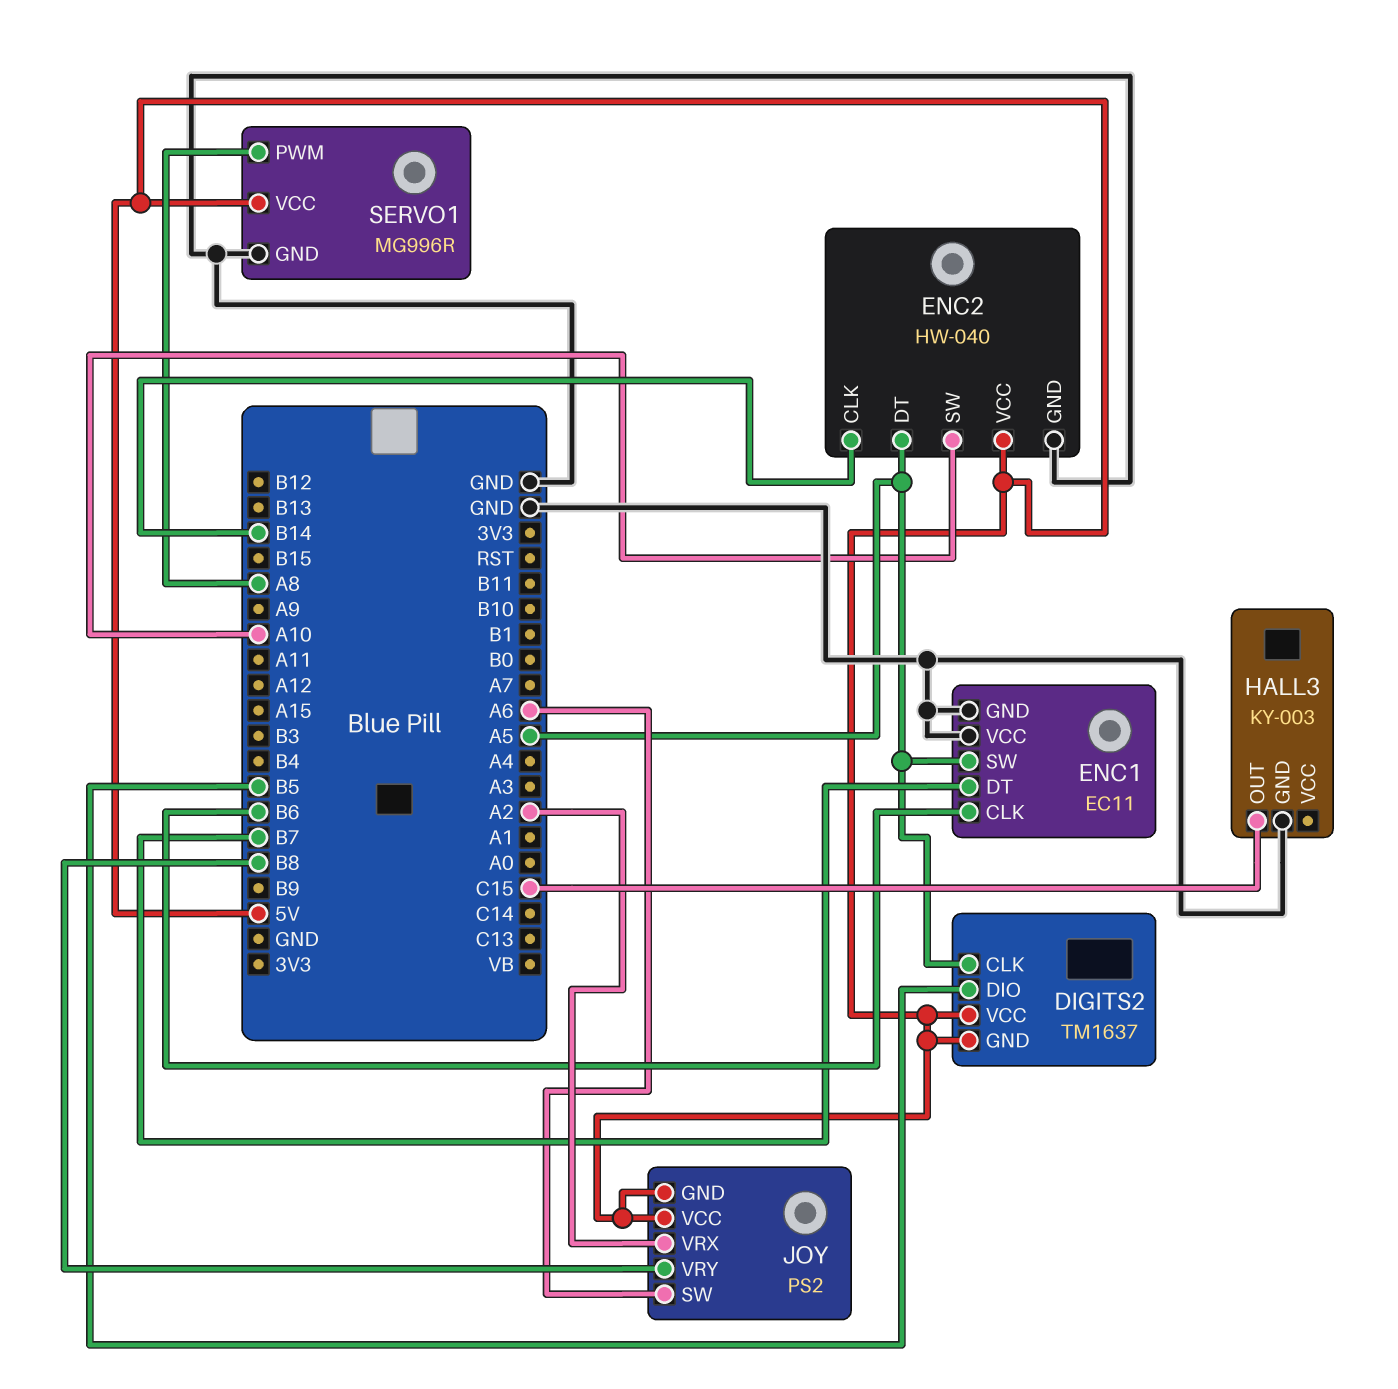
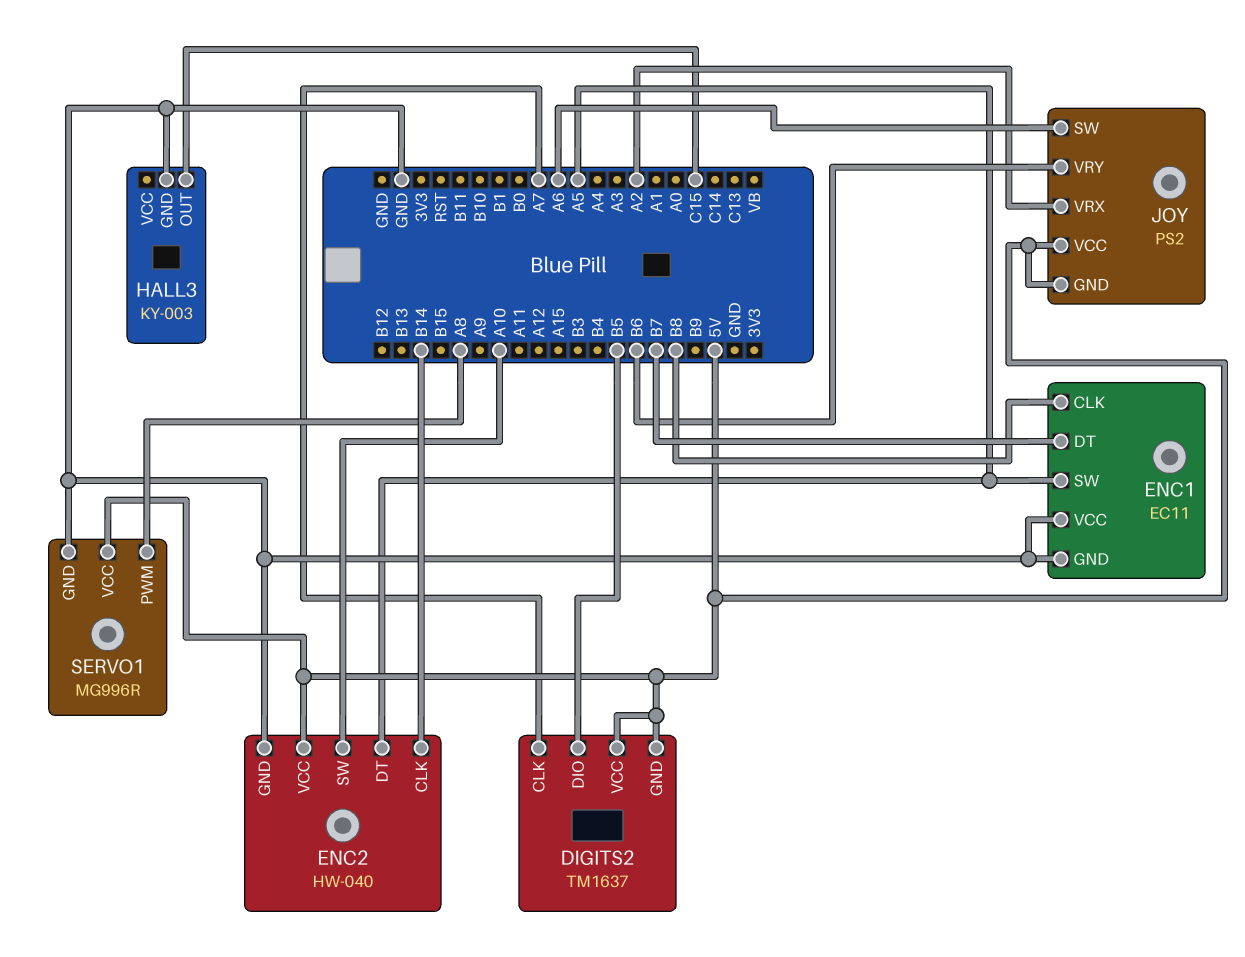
DIGITS2 pin CLK: A5 -> A7
ENC1 pin CLK: B6 -> B8
JOY pin VRY: B8 -> B6

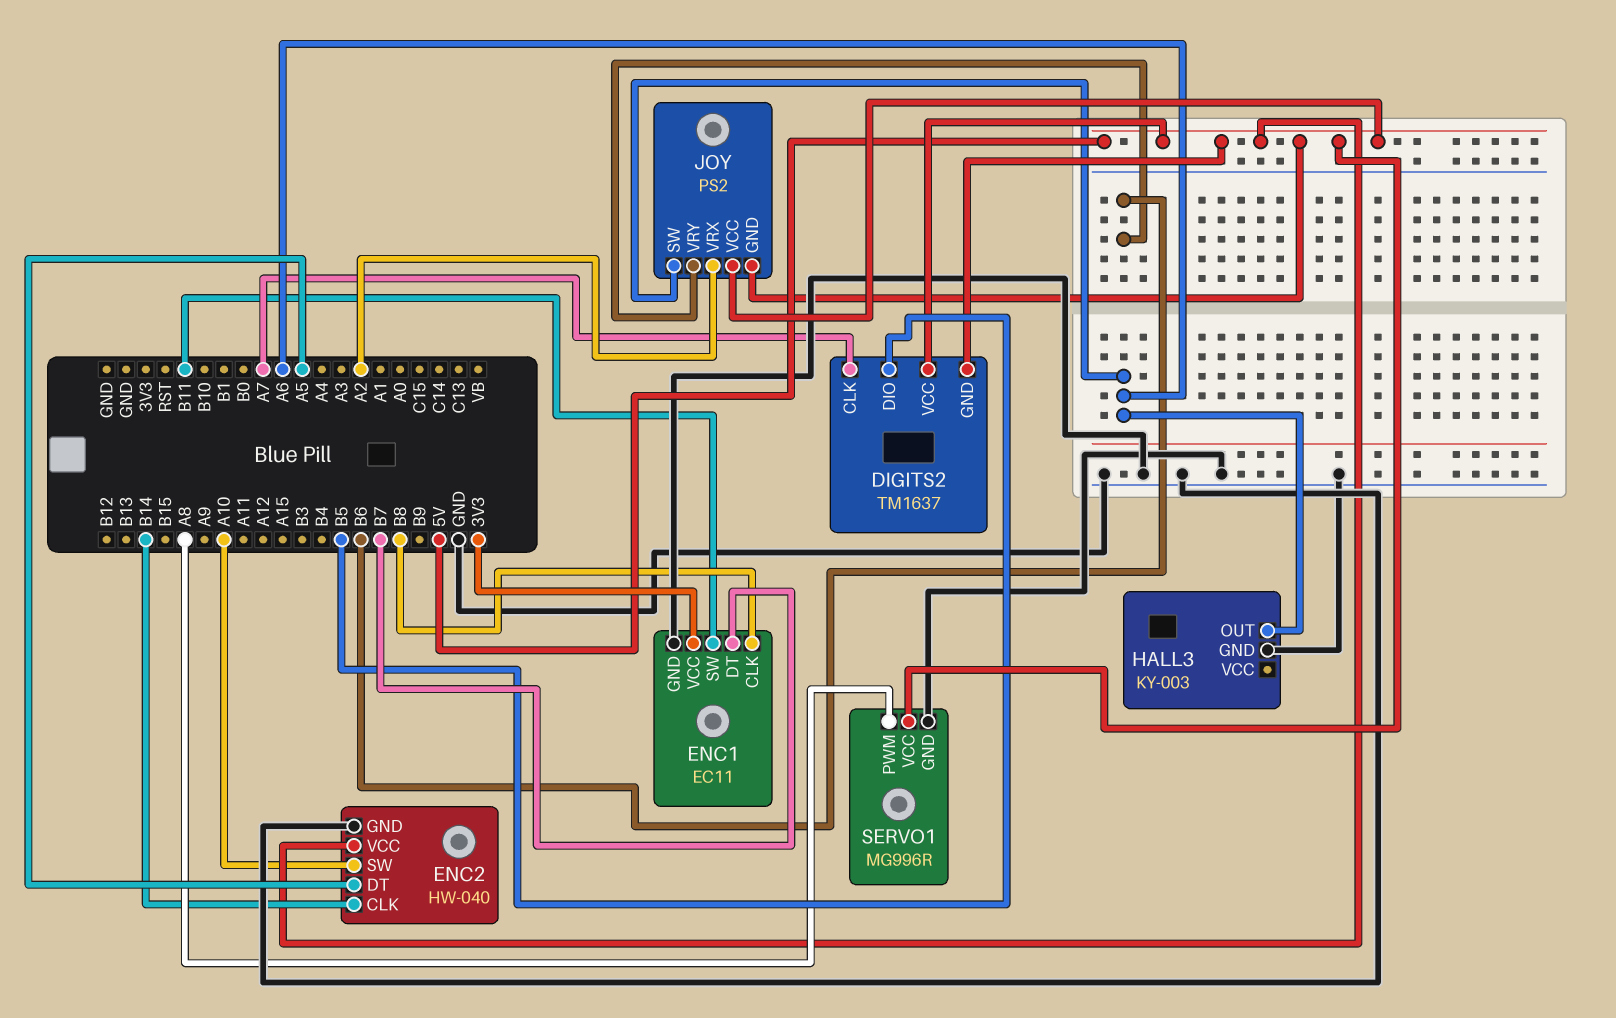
ENC1 pin SW: A5 -> B11
ENC1 pin VCC: GND -> 3V3
HALL3 pin OUT: C15 -> A6

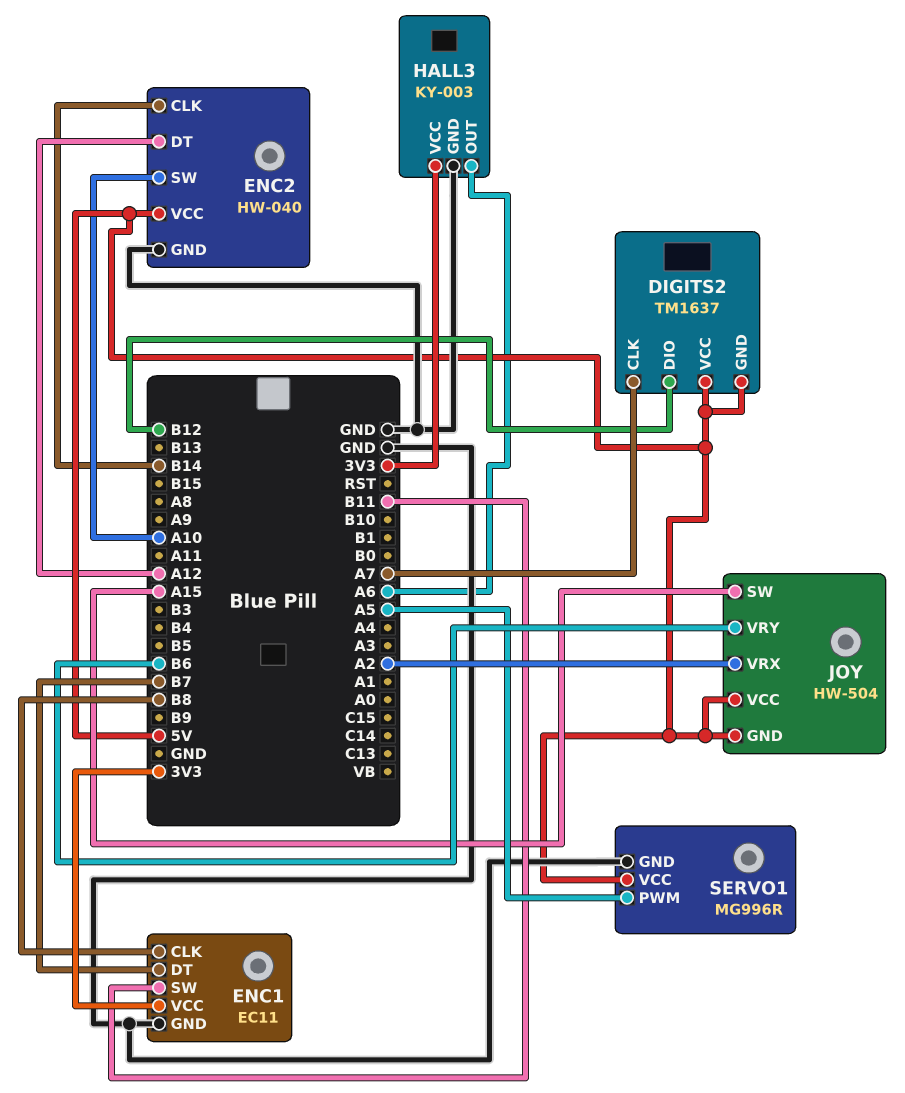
DIGITS2 pin DIO: B5 -> B12
ENC2 pin DT: A5 -> A12
HALL3 pin VCC: none -> 3V3
JOY: PS2 -> HW-504
JOY pin SW: A6 -> A15
SERVO1 pin PWM: A8 -> A5

